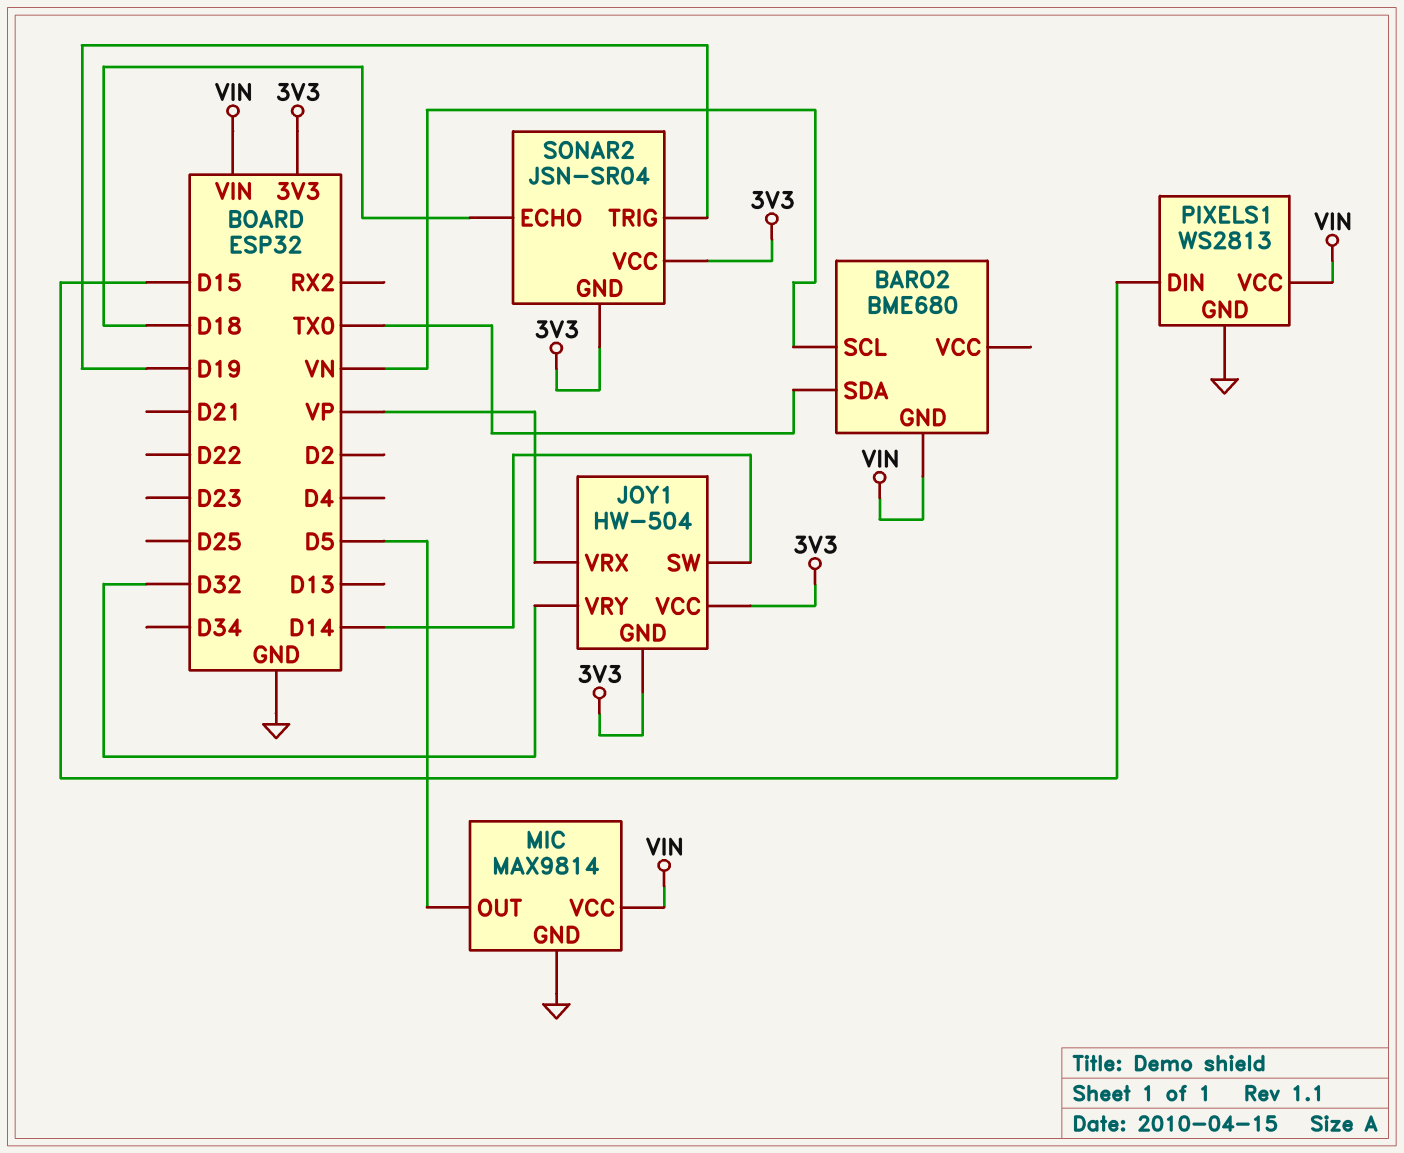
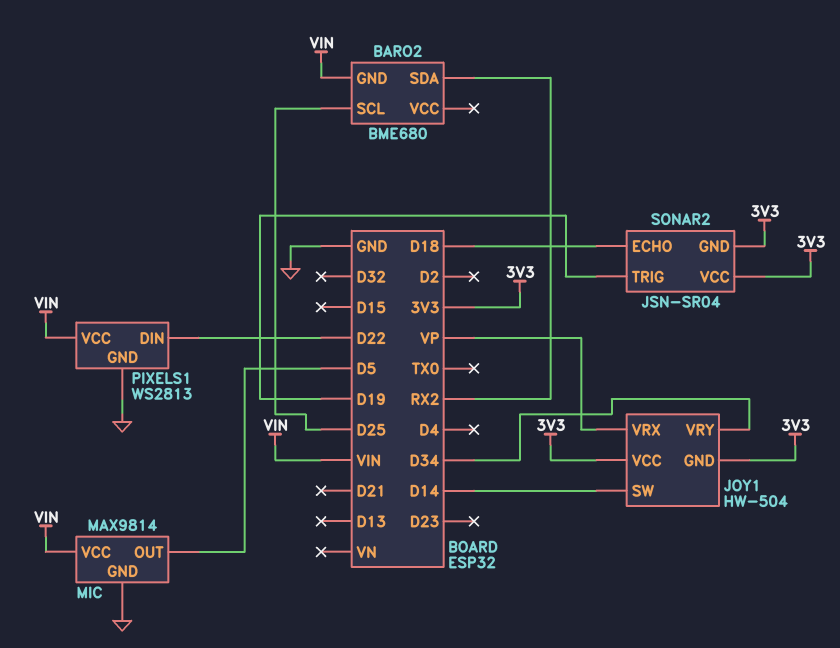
BARO2 pin SCL: VN -> D25
BARO2 pin SDA: TX0 -> RX2
JOY1 pin VRY: D32 -> D34
PIXELS1 pin DIN: D15 -> D22

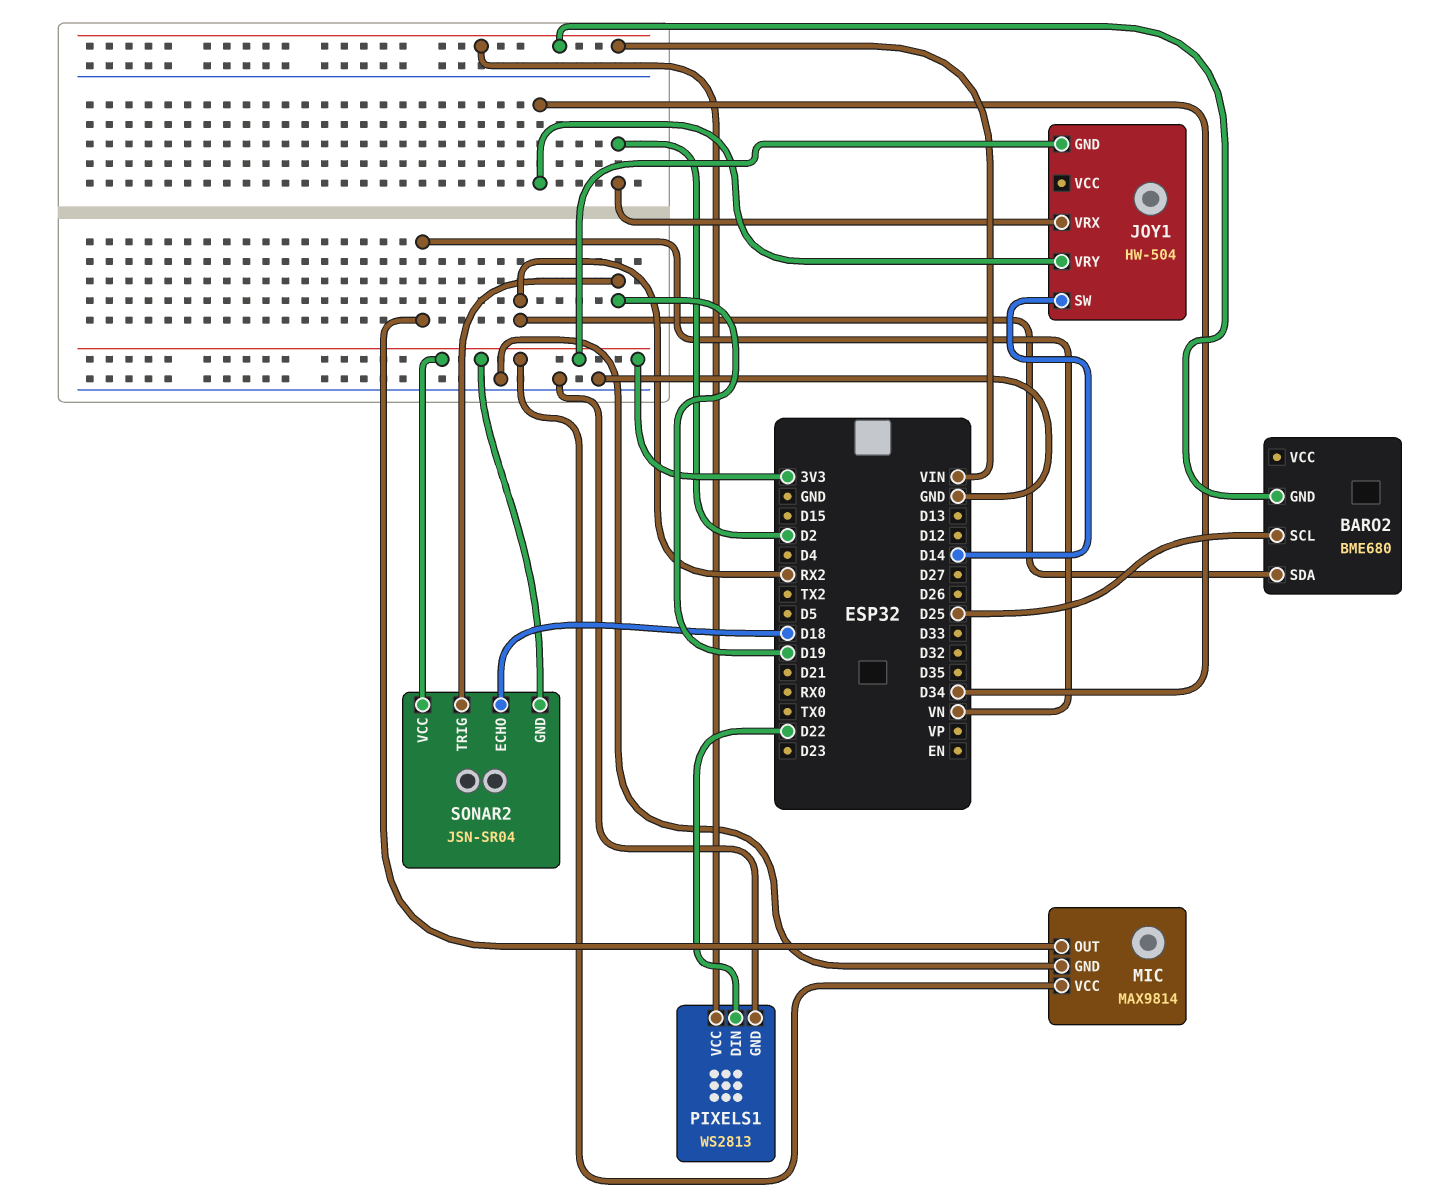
JOY1 pin VCC: 3V3 -> none
JOY1 pin VRX: VP -> D2
MIC pin OUT: D5 -> VN
MIC pin VCC: VIN -> 3V3

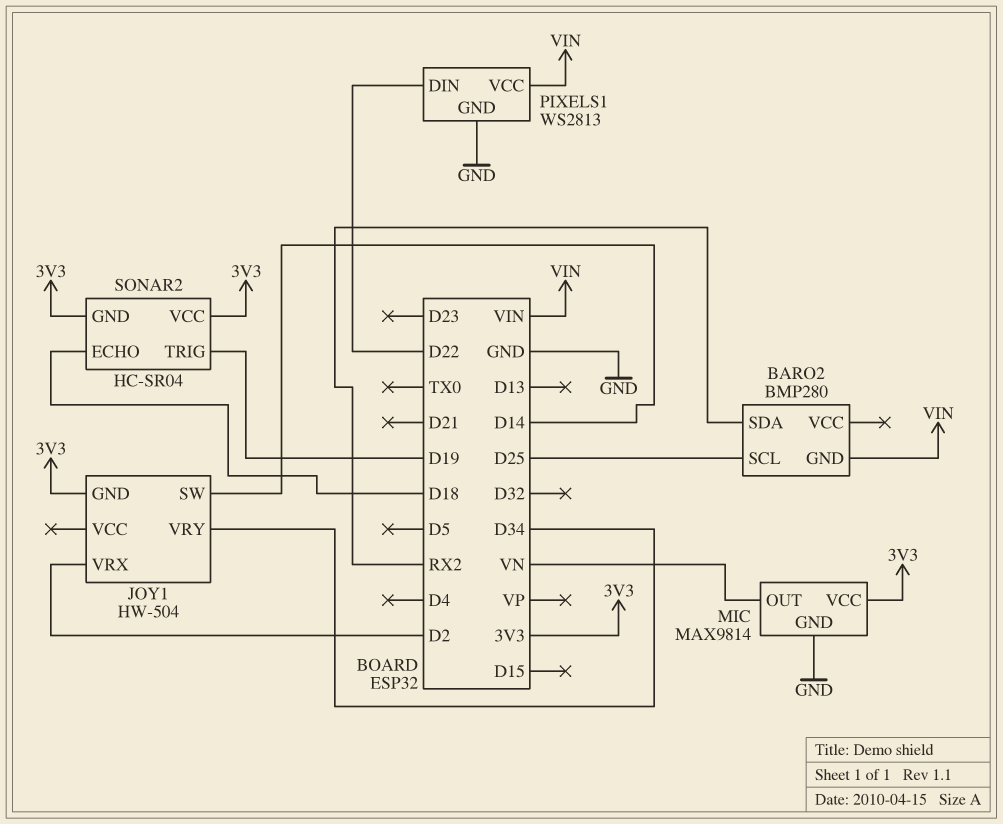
BARO2: BME680 -> BMP280
SONAR2: JSN-SR04 -> HC-SR04

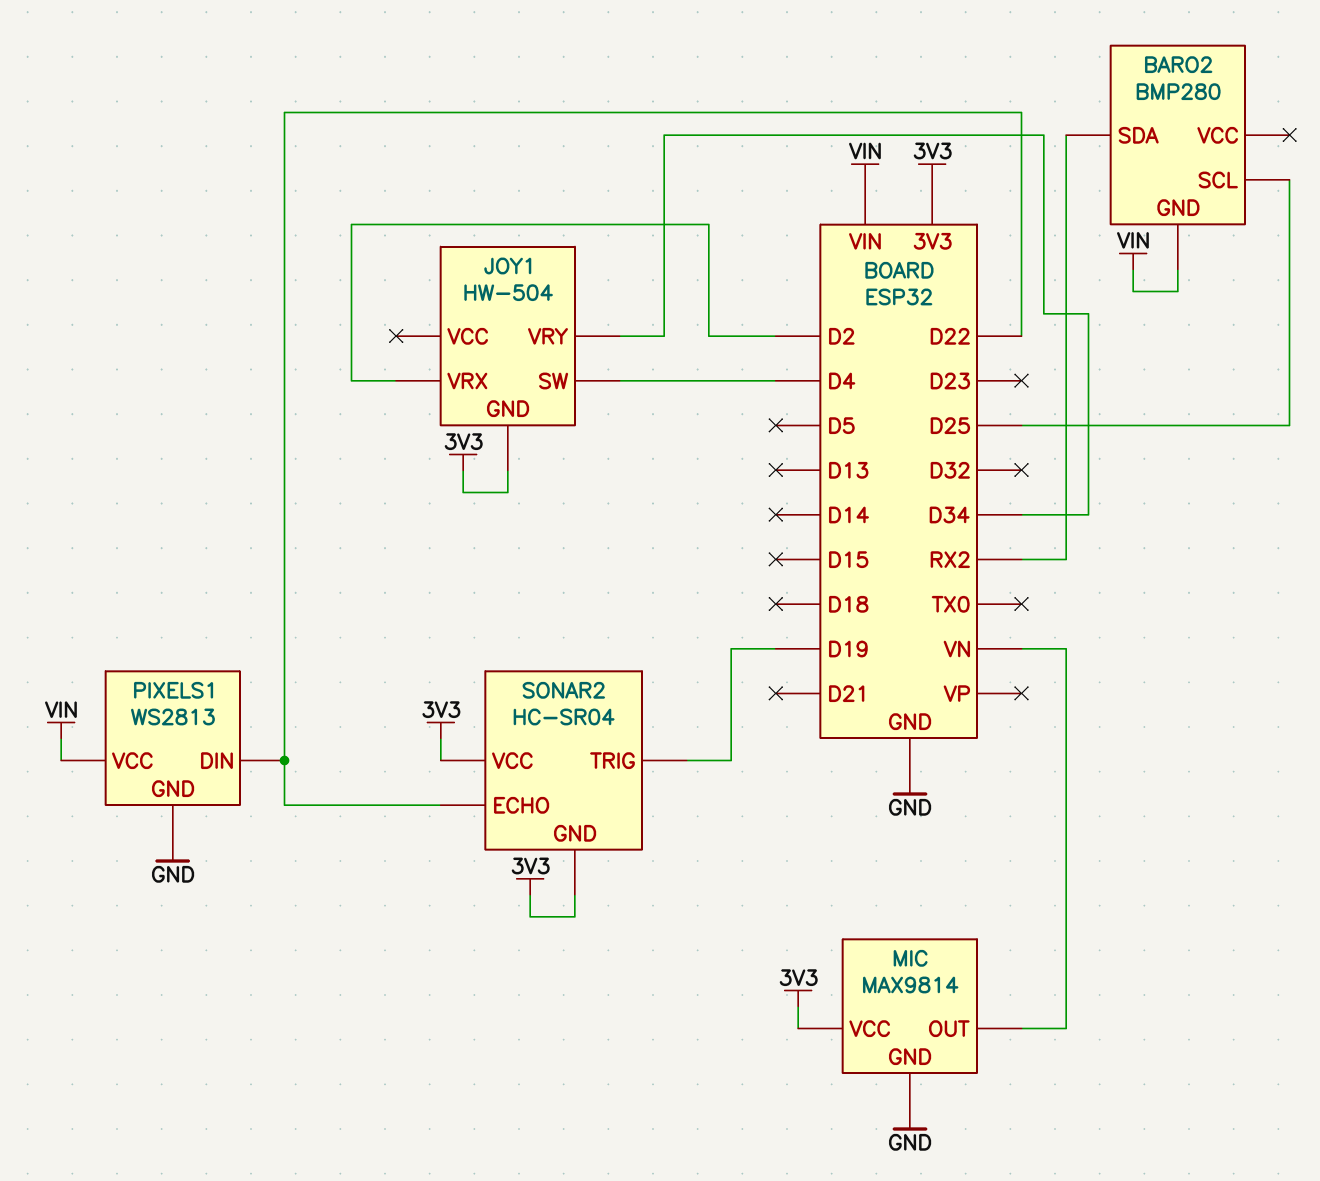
JOY1 pin SW: D14 -> D4
SONAR2 pin ECHO: D18 -> D22

